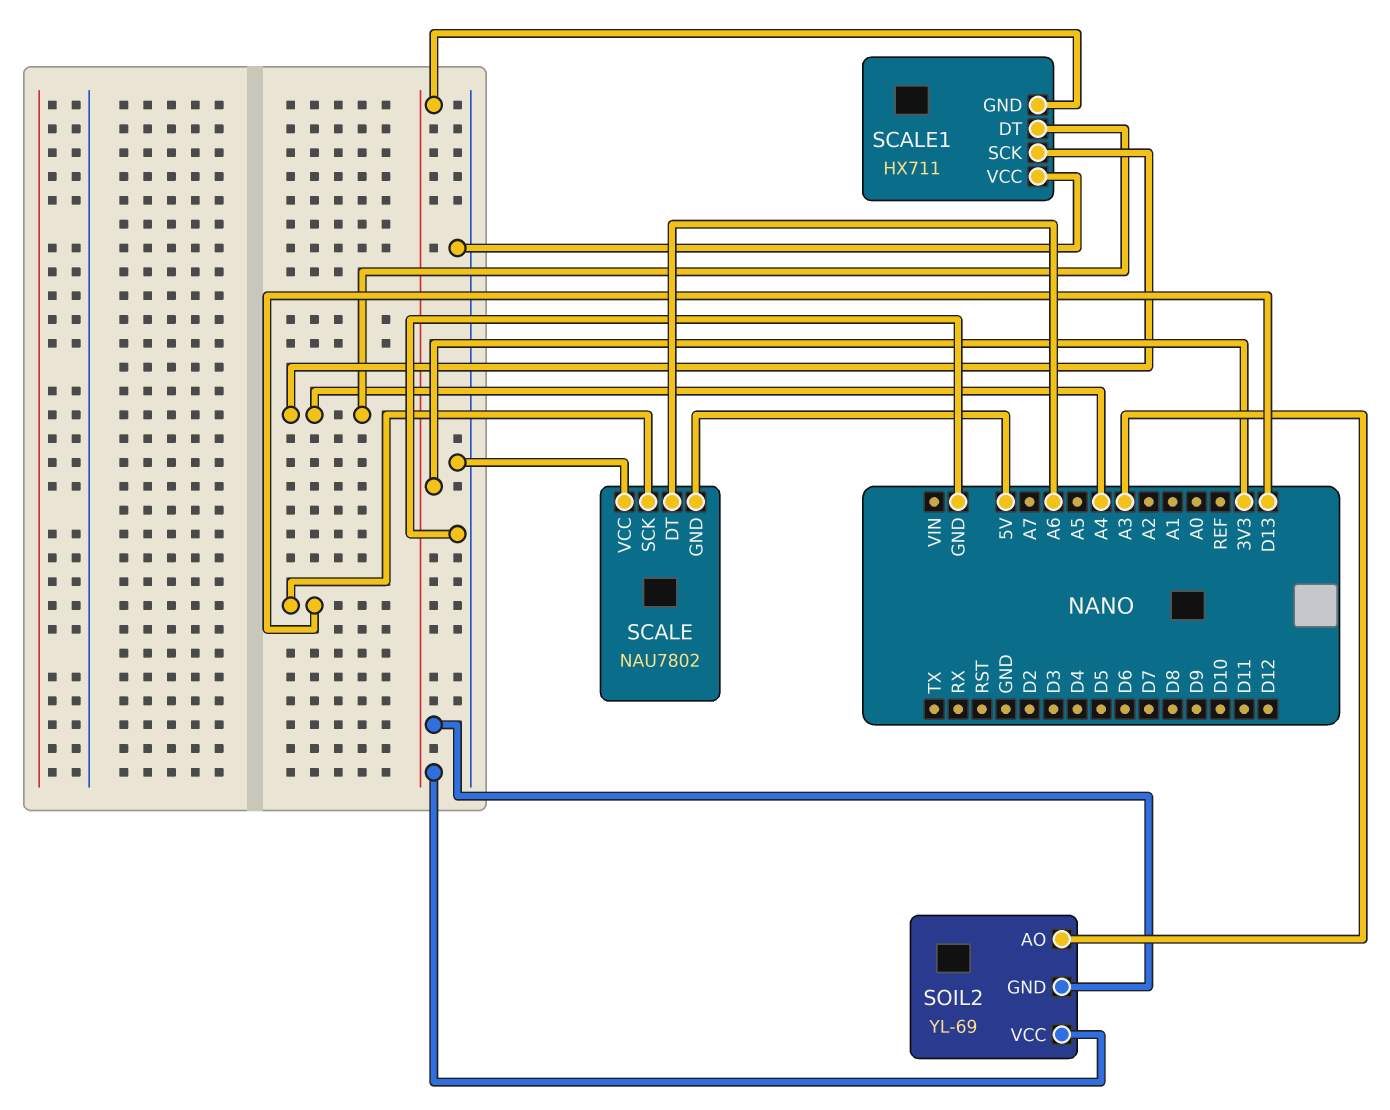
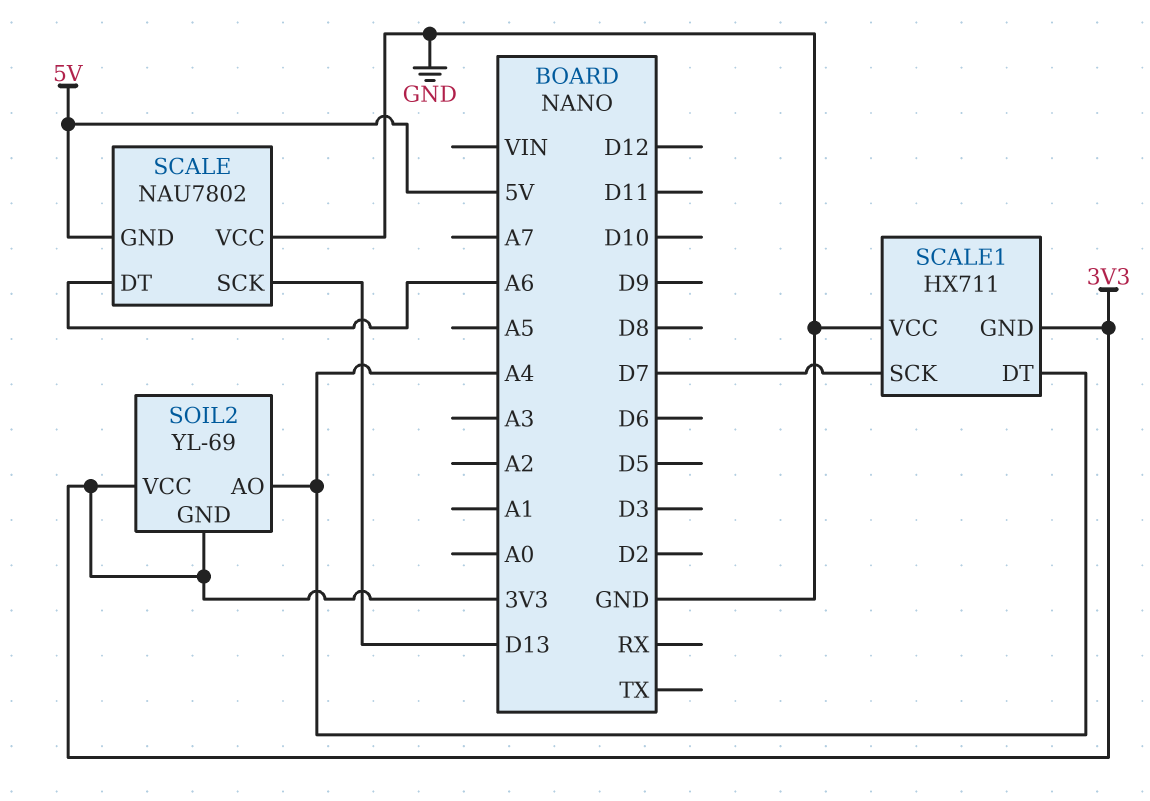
SCALE1 pin SCK: A4 -> D7
SOIL2 pin AO: A3 -> A4

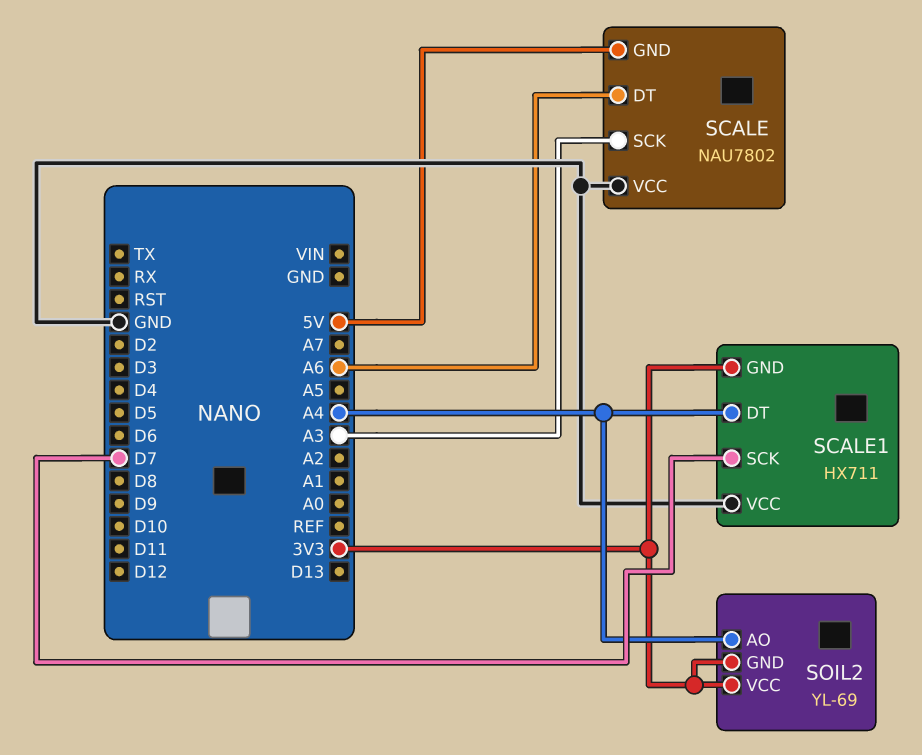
SCALE pin SCK: D13 -> A3

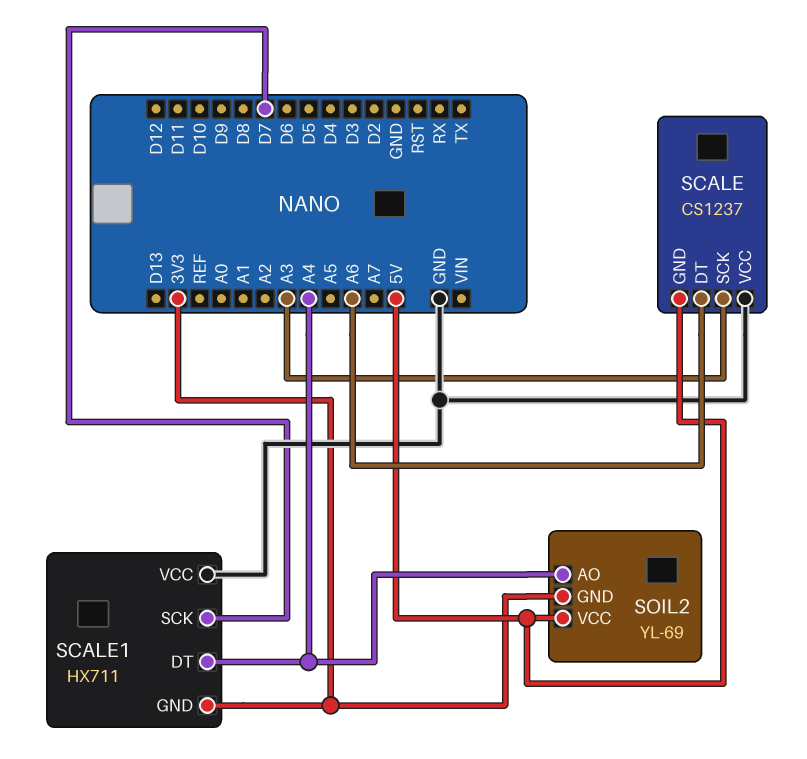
SCALE: NAU7802 -> CS1237
SOIL2 pin VCC: 3V3 -> 5V

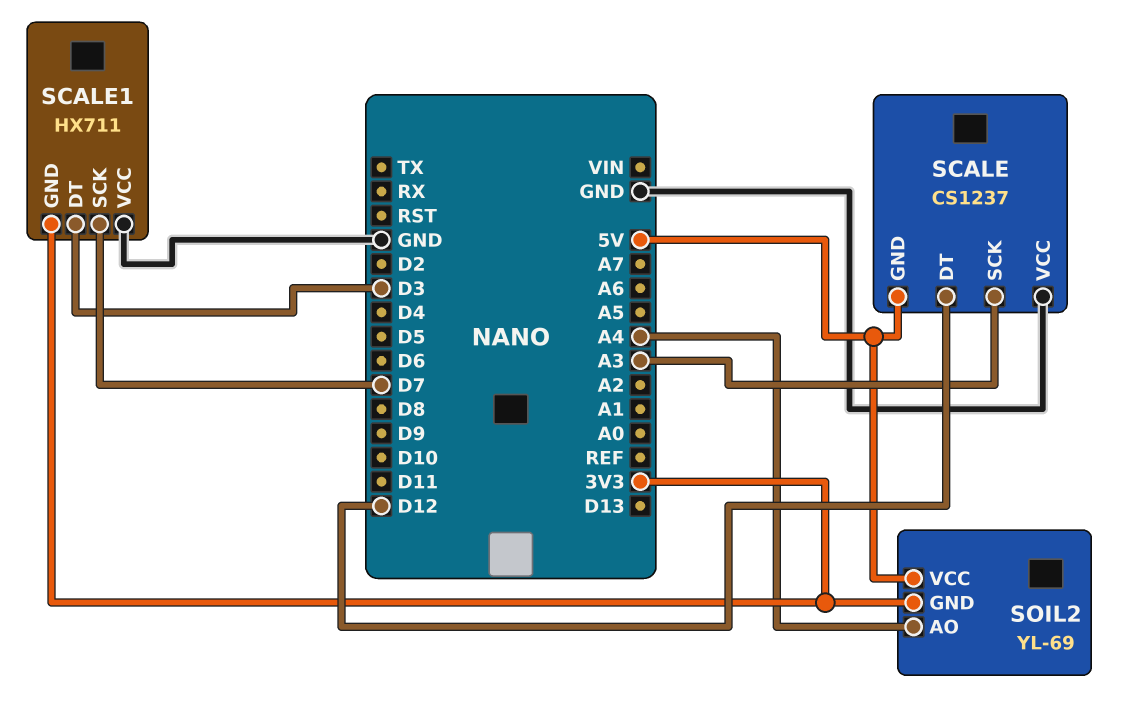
SCALE pin DT: A6 -> D12
SCALE1 pin DT: A4 -> D3

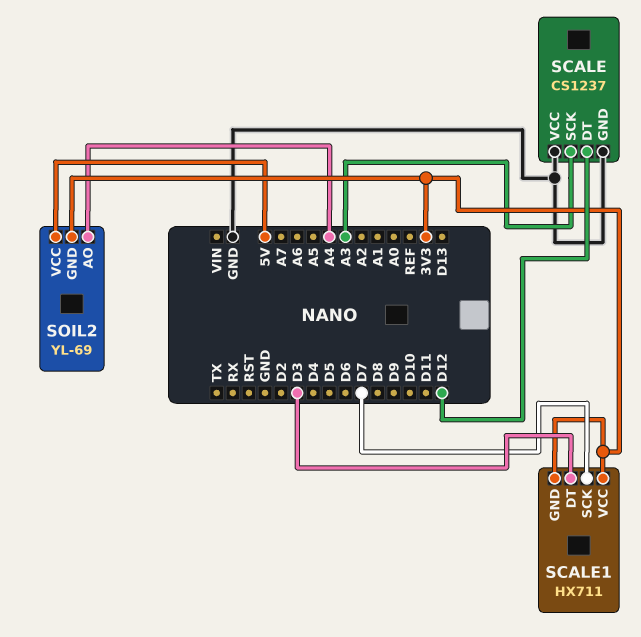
SCALE pin GND: 5V -> GND
SCALE1 pin VCC: GND -> 3V3

